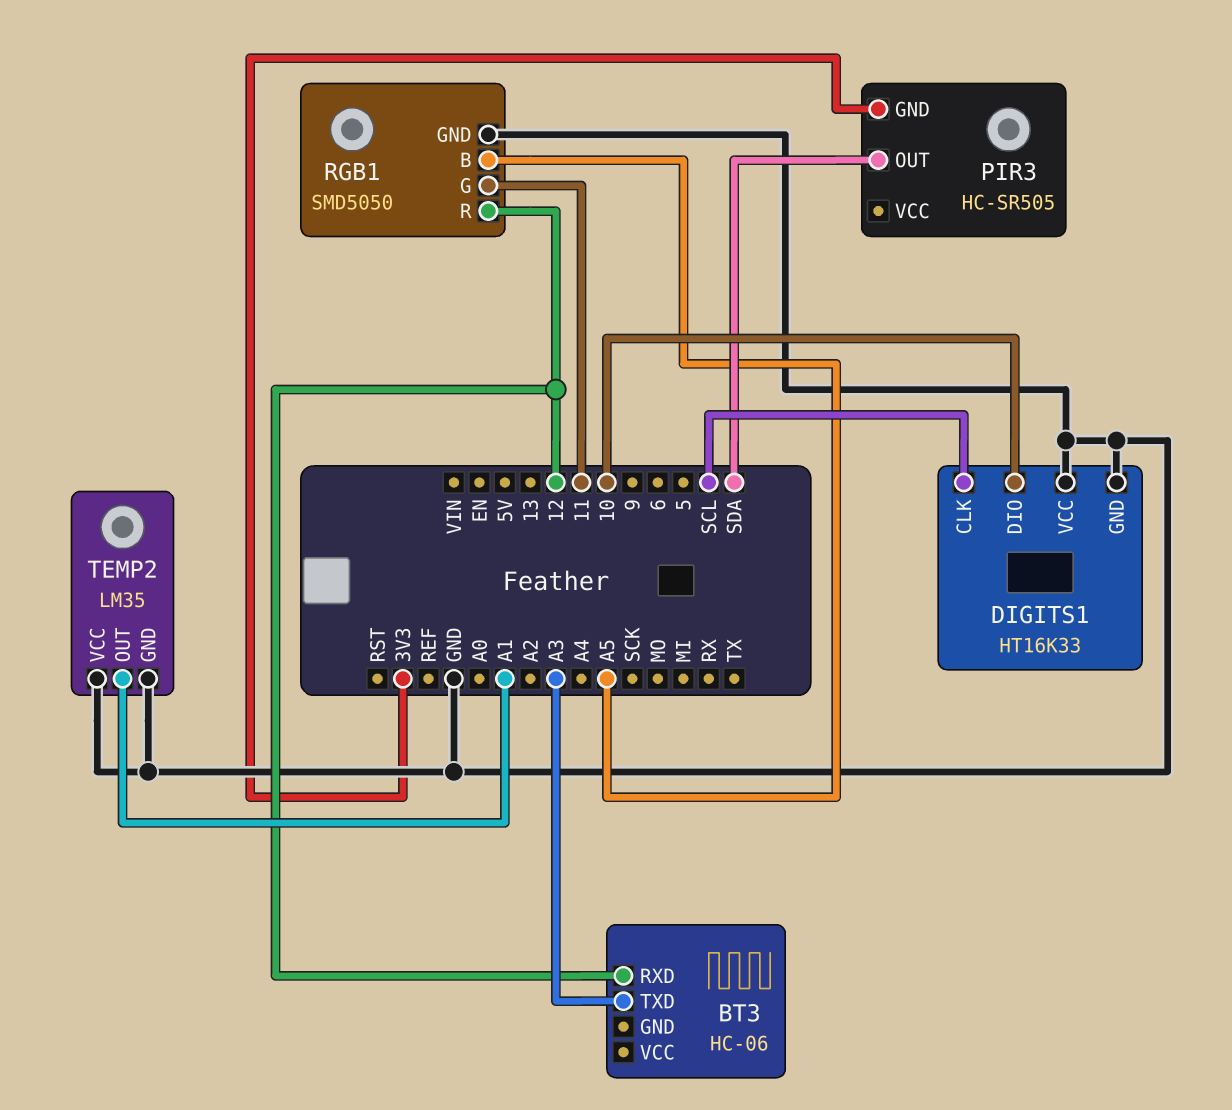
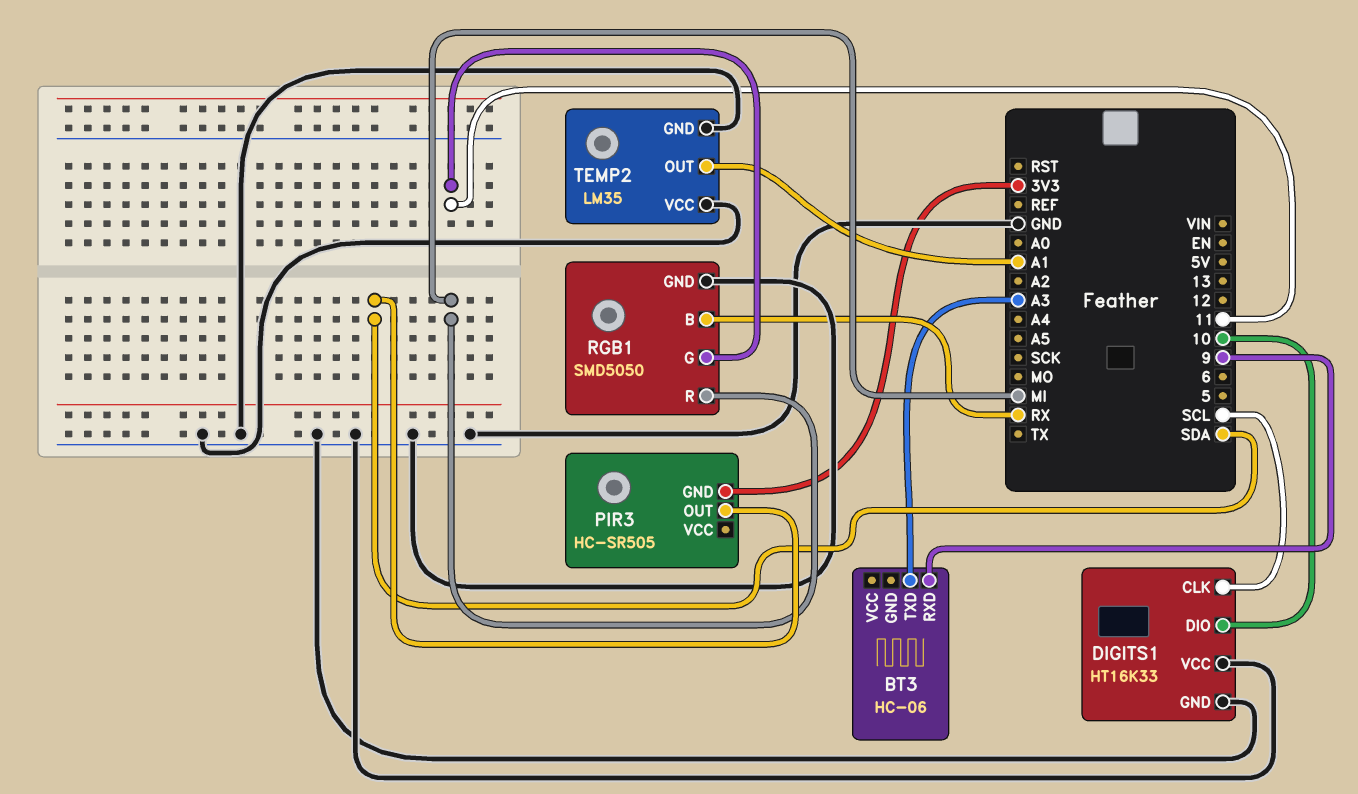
BT3 pin RXD: 12 -> 9
RGB1 pin B: A5 -> RX
RGB1 pin R: 12 -> MI

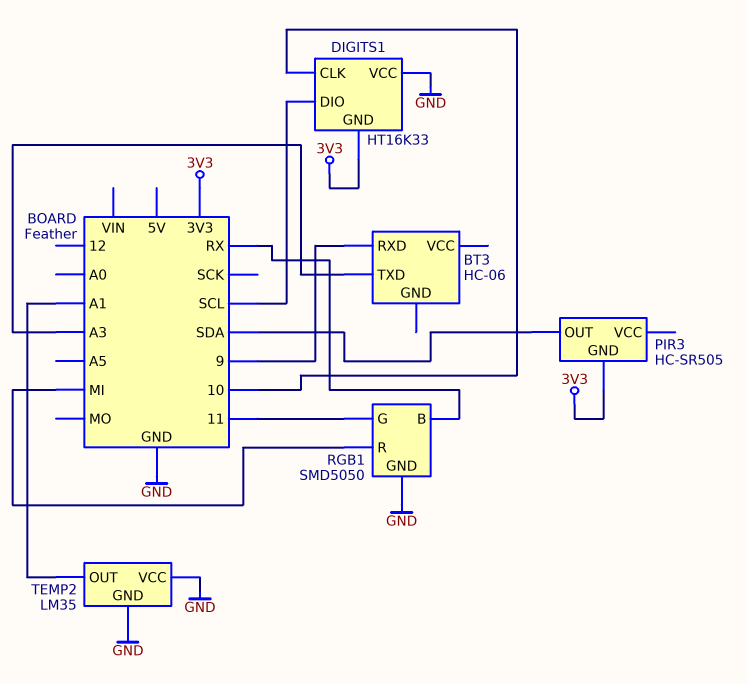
DIGITS1 pin CLK: SCL -> 10
DIGITS1 pin DIO: 10 -> SCL
DIGITS1 pin GND: GND -> 3V3

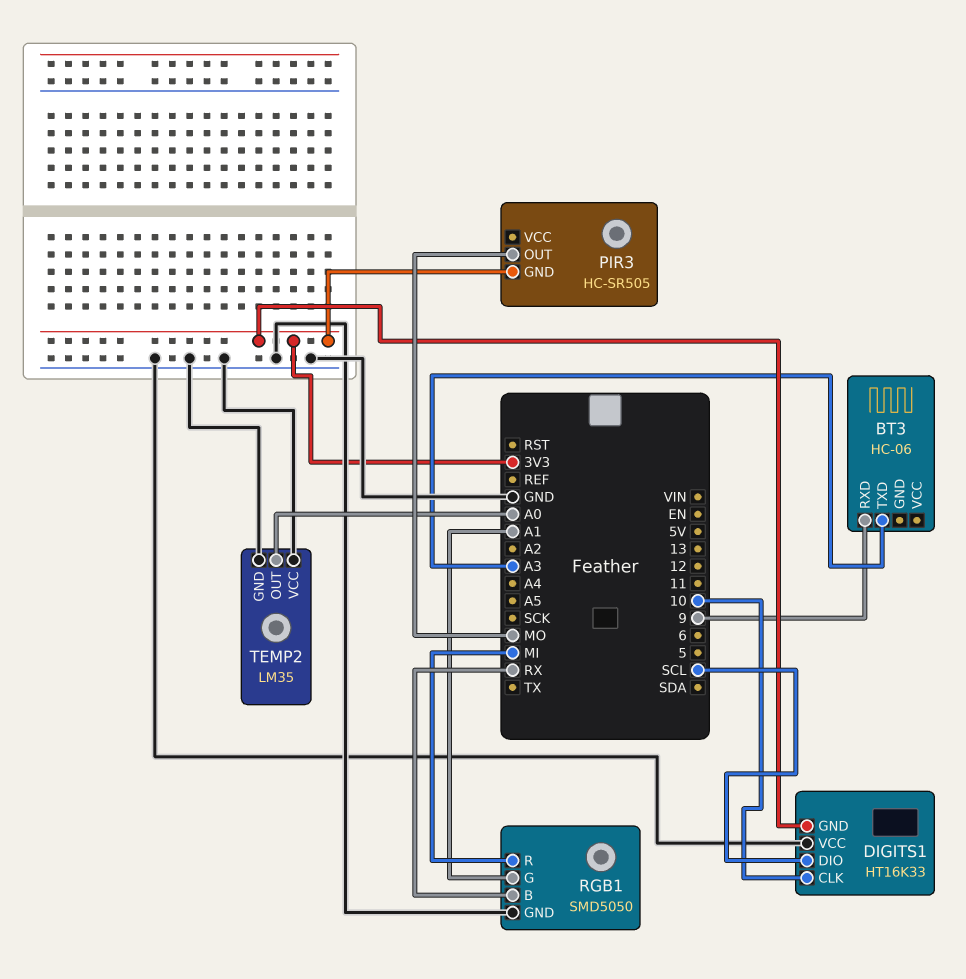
PIR3 pin OUT: SDA -> MO
RGB1 pin G: 11 -> A1
TEMP2 pin OUT: A1 -> A0

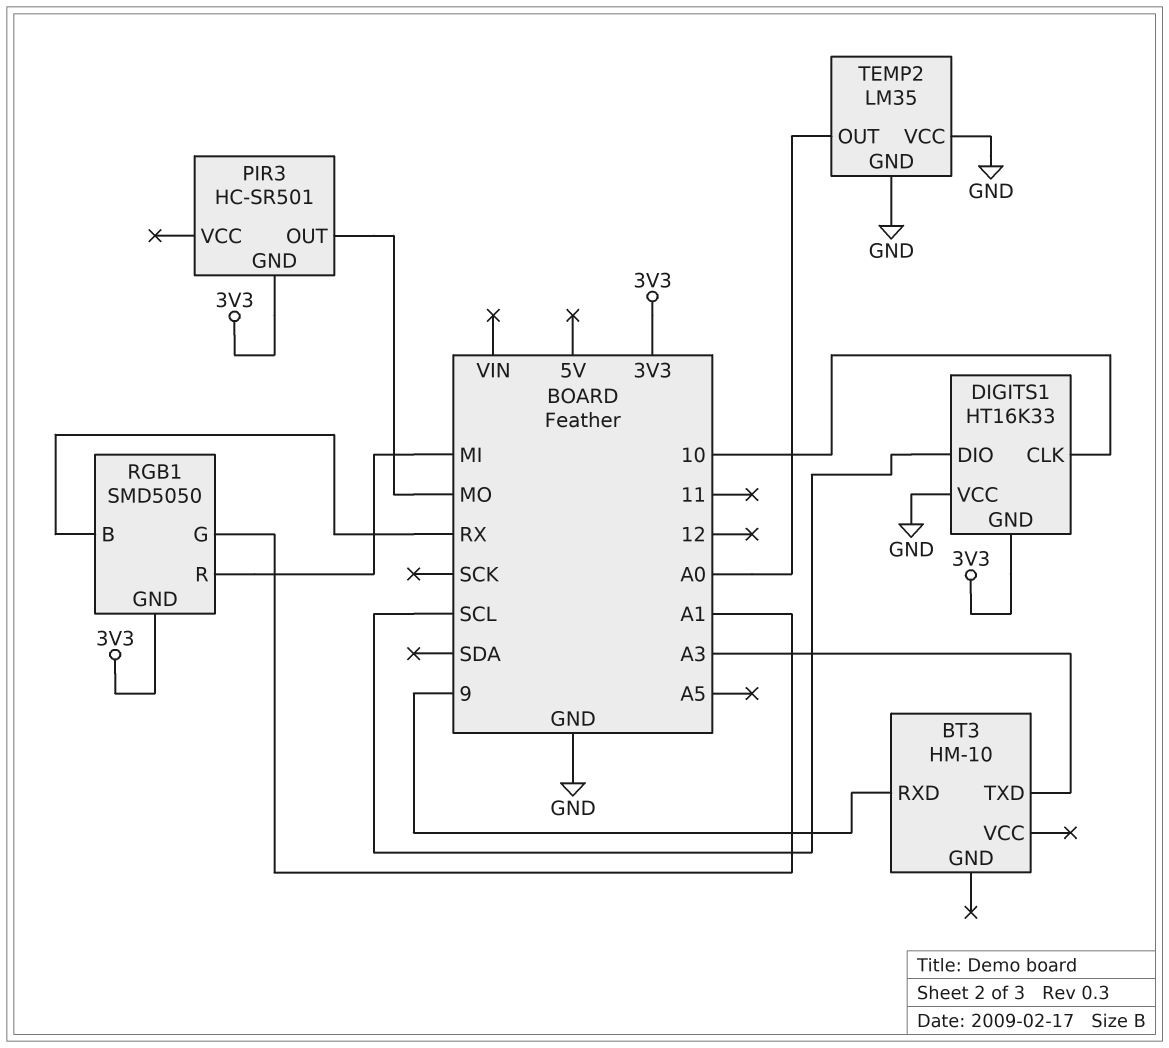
BT3: HC-06 -> HM-10
PIR3: HC-SR505 -> HC-SR501
RGB1 pin GND: GND -> 3V3

